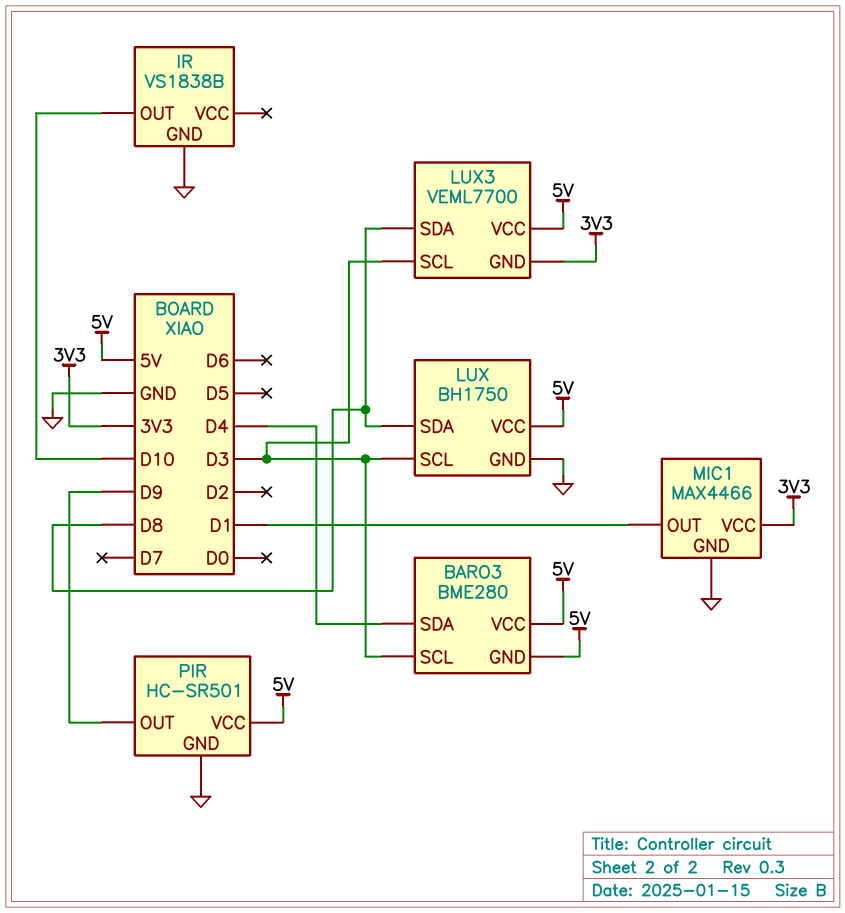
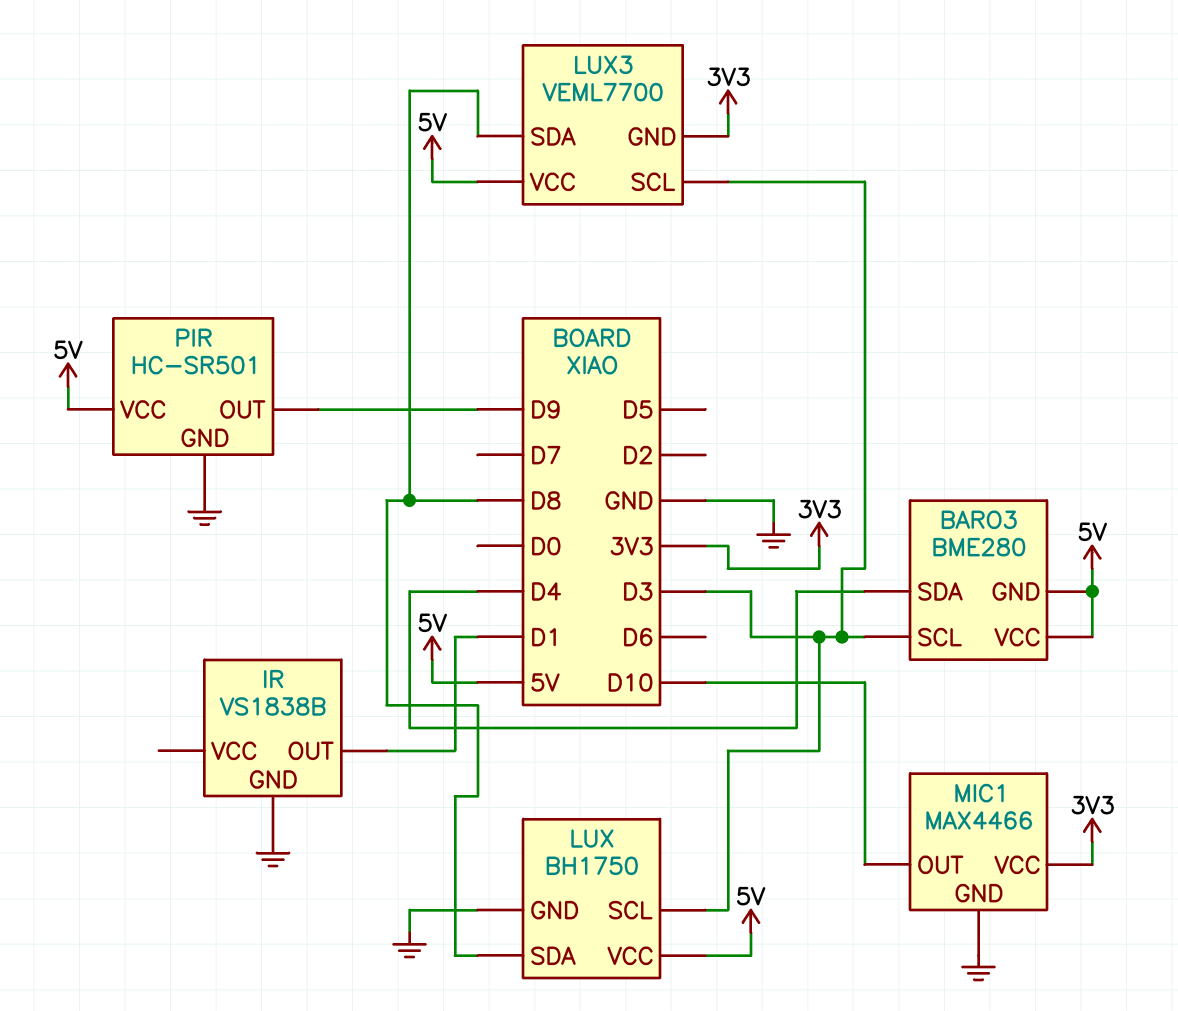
IR pin OUT: D10 -> D1
MIC1 pin OUT: D1 -> D10

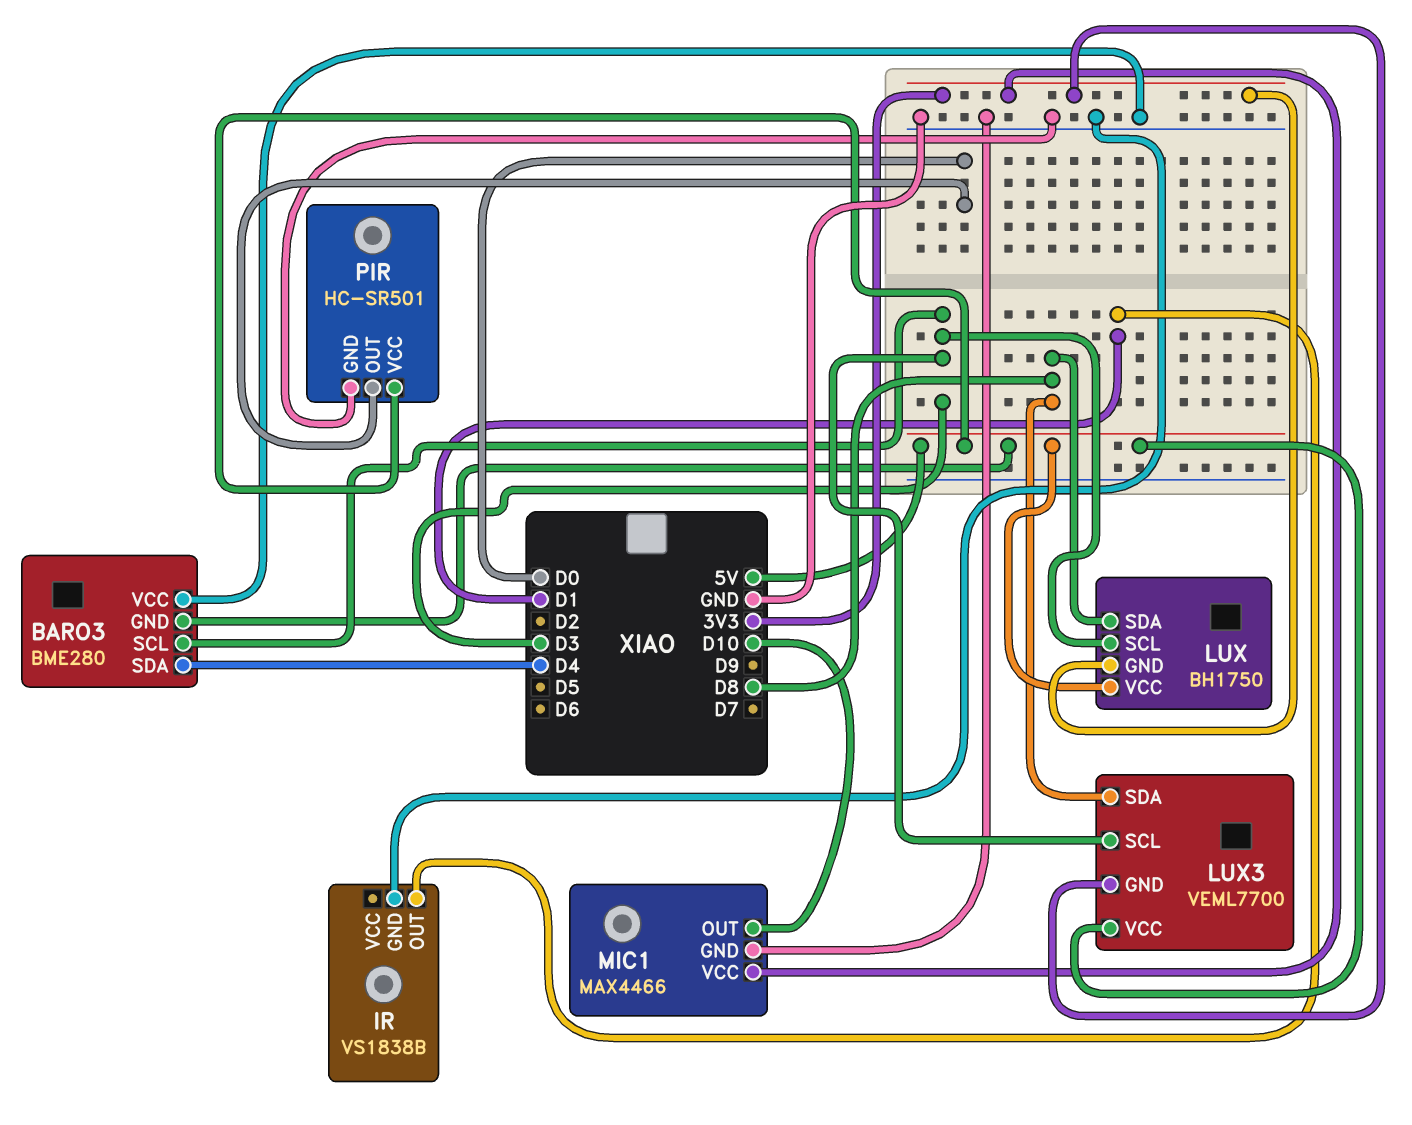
BARO3 pin VCC: 5V -> GND
LUX pin GND: GND -> 3V3
PIR pin OUT: D9 -> D0

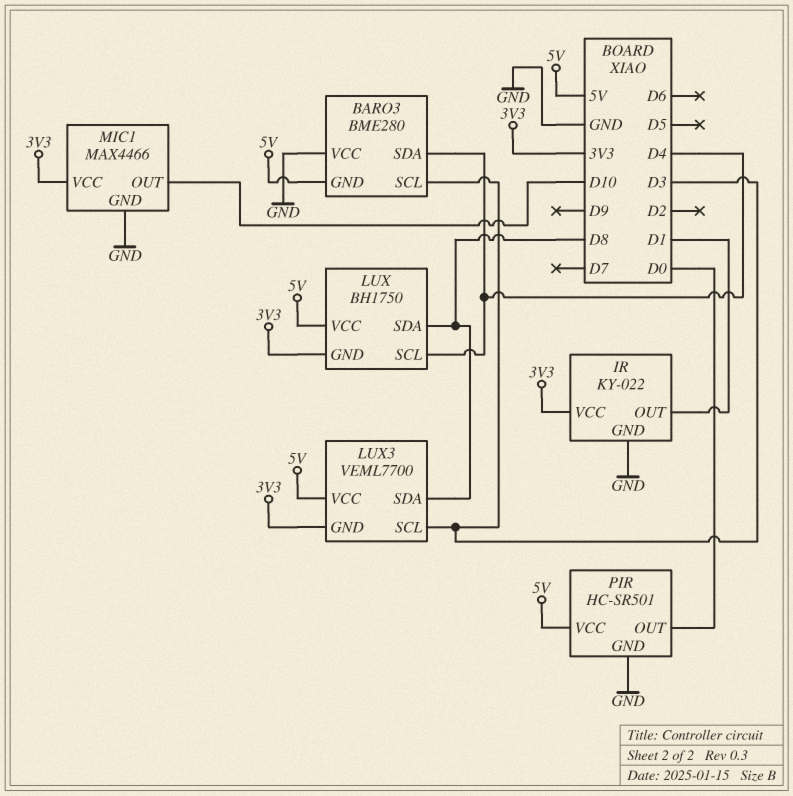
IR: VS1838B -> KY-022
IR pin VCC: none -> 3V3
LUX pin SCL: D3 -> D4

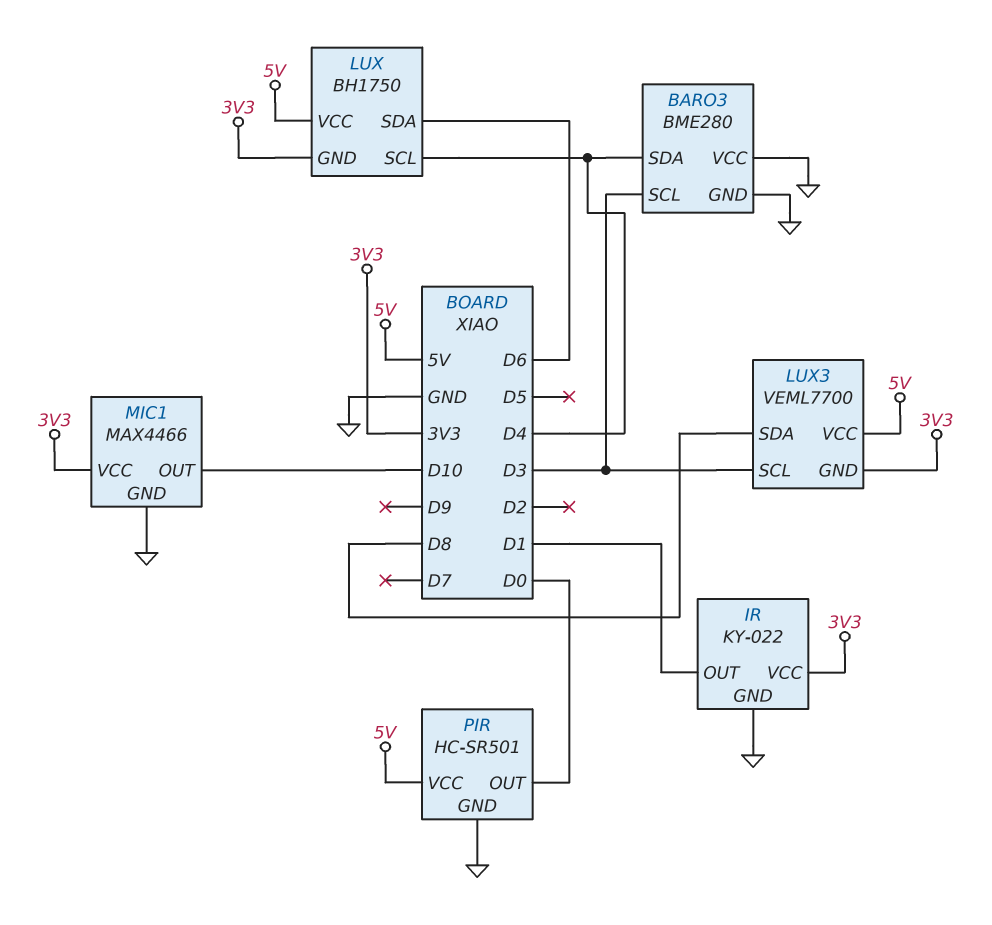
BARO3 pin GND: 5V -> GND
LUX pin SDA: D8 -> D6

